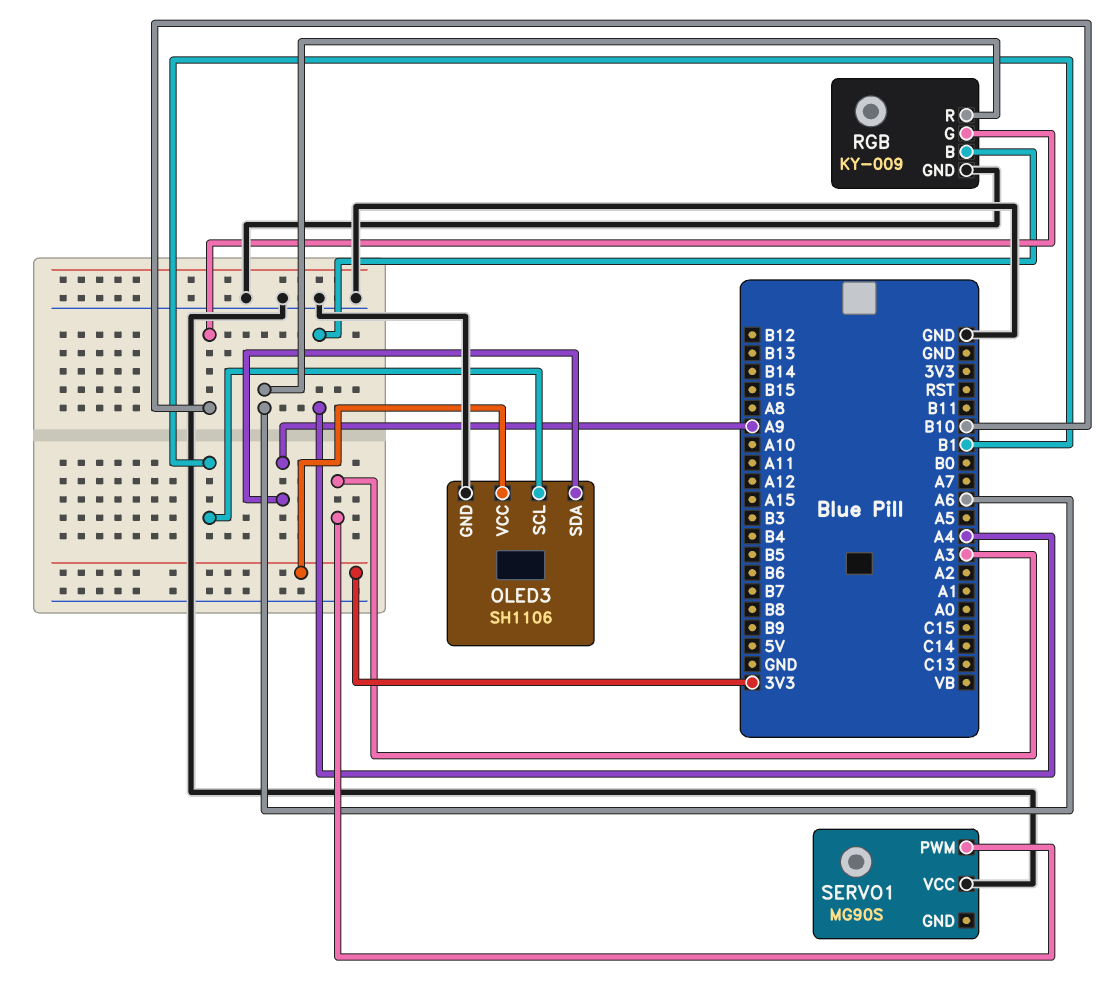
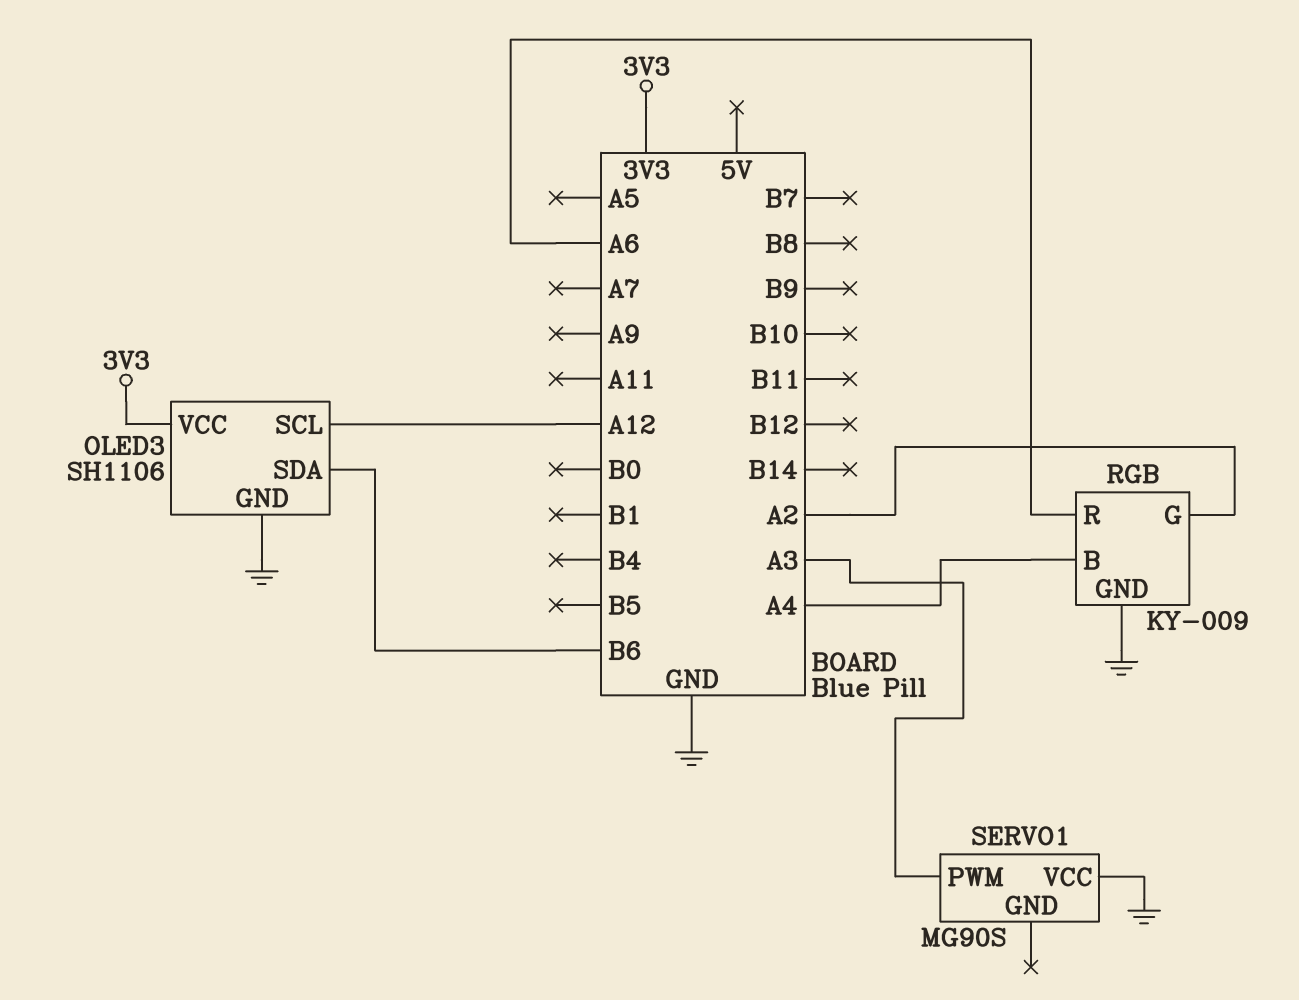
OLED3 pin SCL: B1 -> A12
OLED3 pin SDA: A9 -> B6
RGB pin G: B10 -> A2

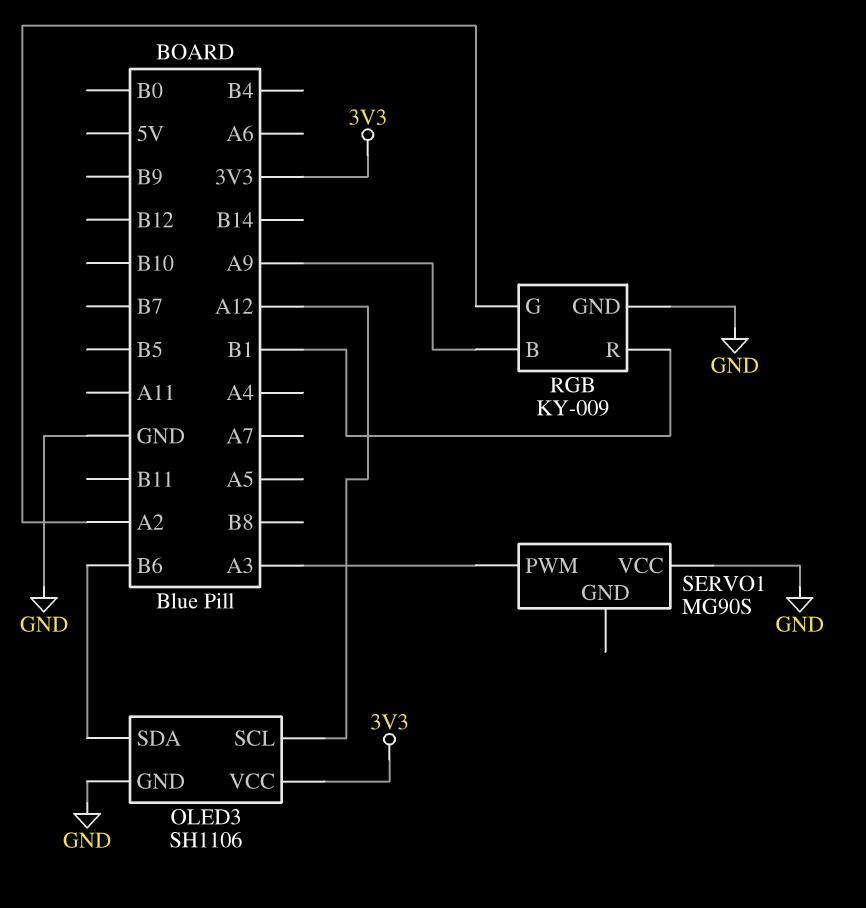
RGB pin B: A4 -> A9
RGB pin R: A6 -> B1

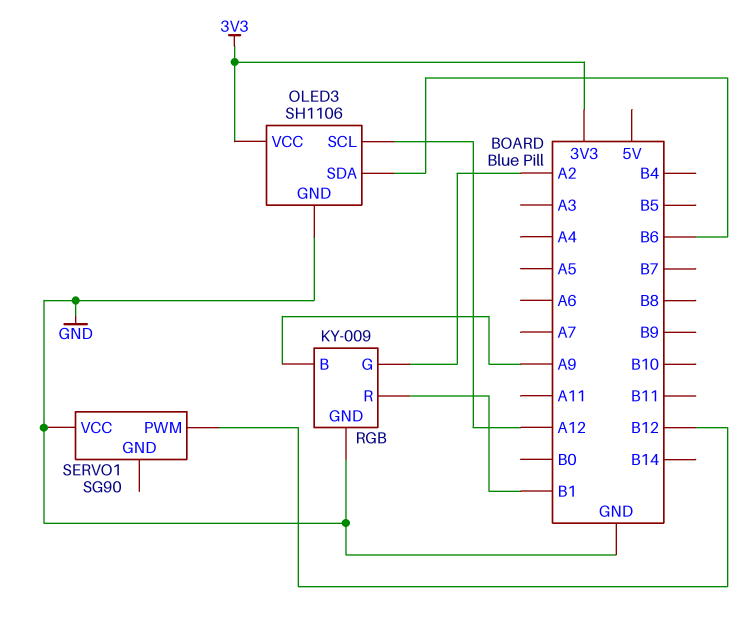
SERVO1: MG90S -> SG90
SERVO1 pin PWM: A3 -> B12

